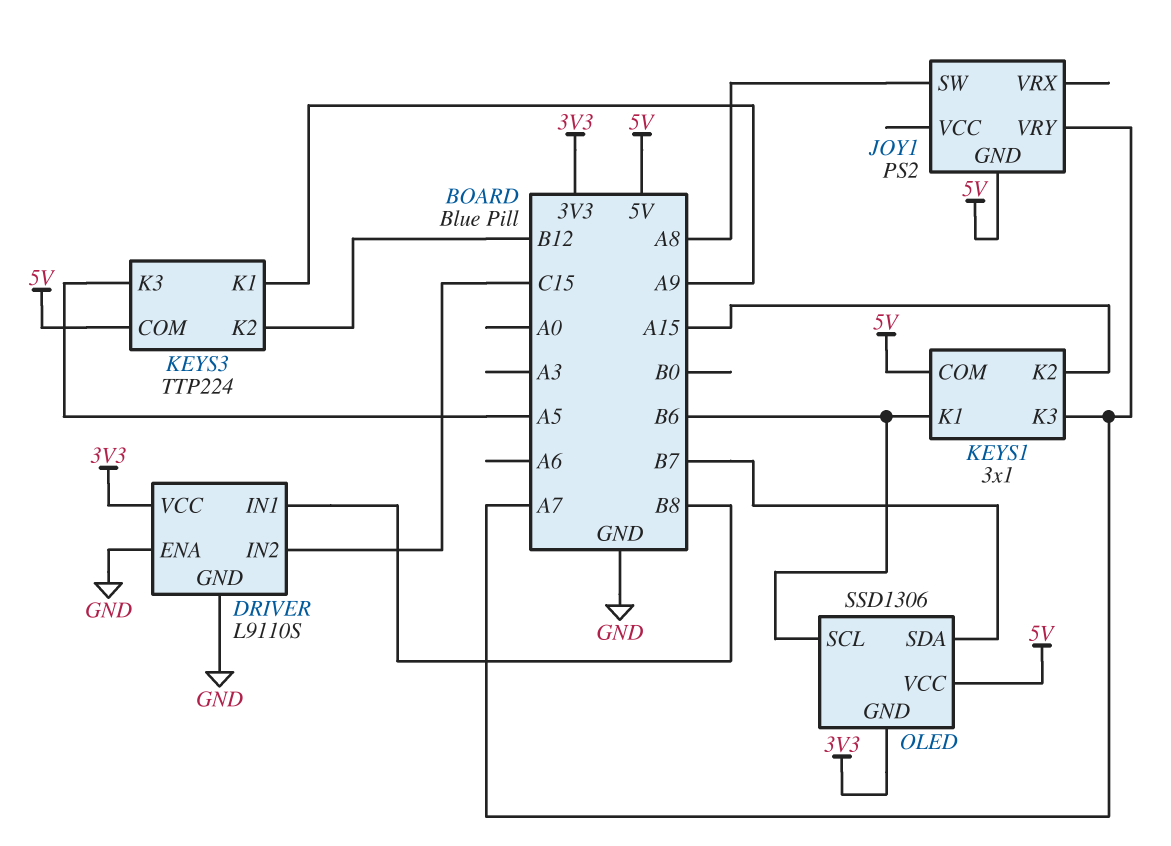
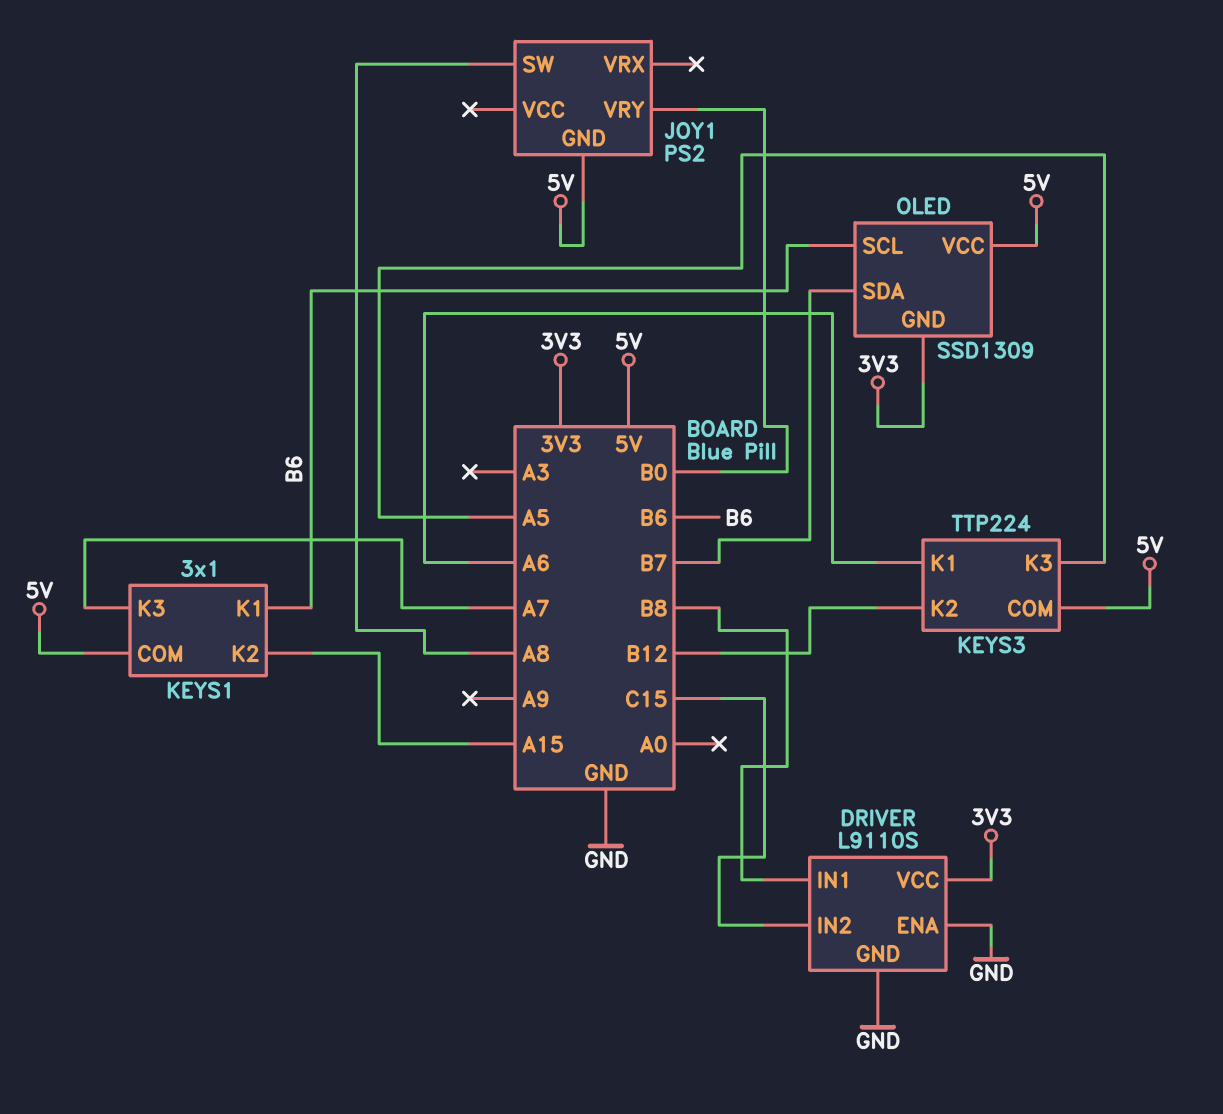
JOY1 pin VRY: A7 -> B0
KEYS3 pin K1: A9 -> A6
OLED: SSD1306 -> SSD1309

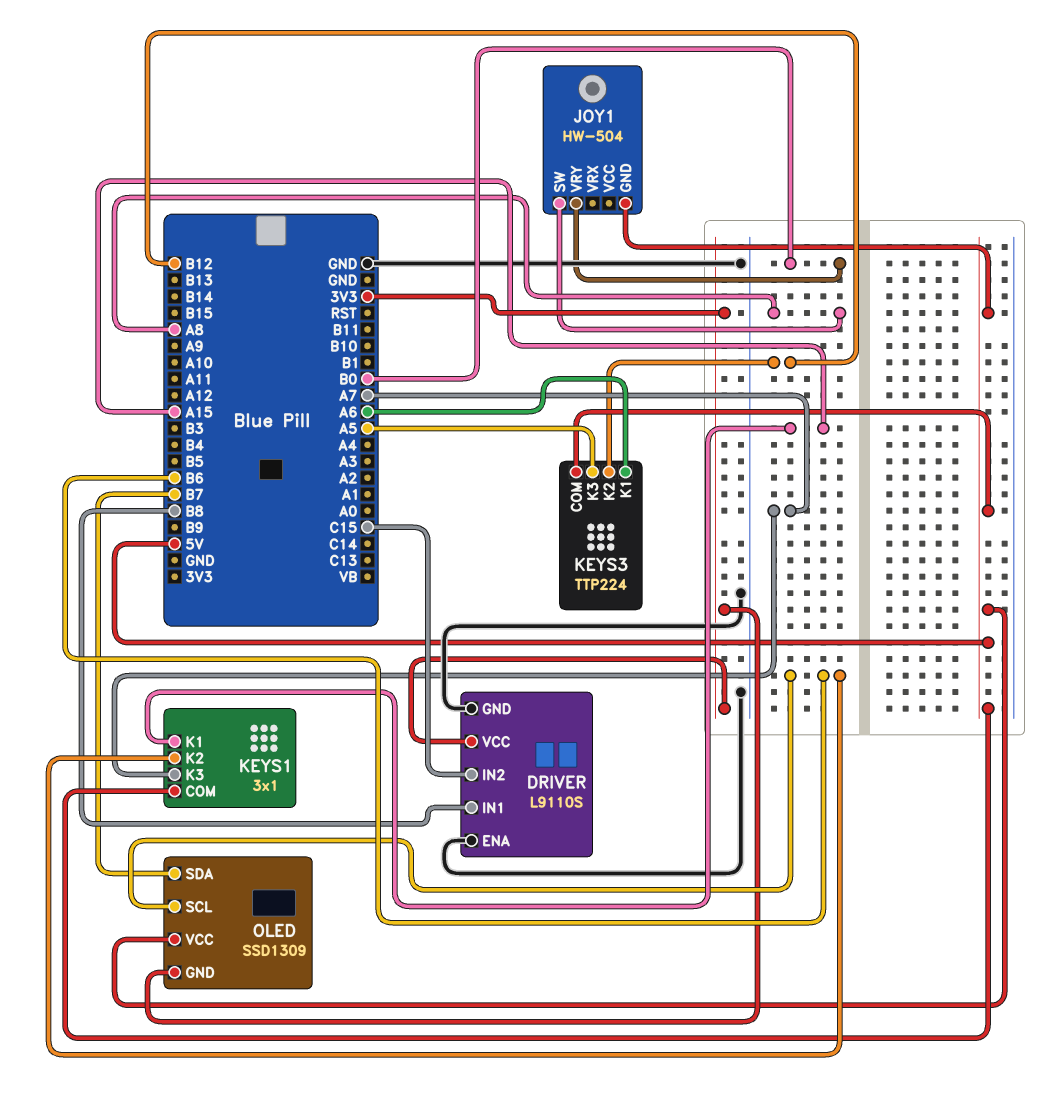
JOY1: PS2 -> HW-504
KEYS1 pin K1: B6 -> A15
KEYS1 pin K2: A15 -> B6

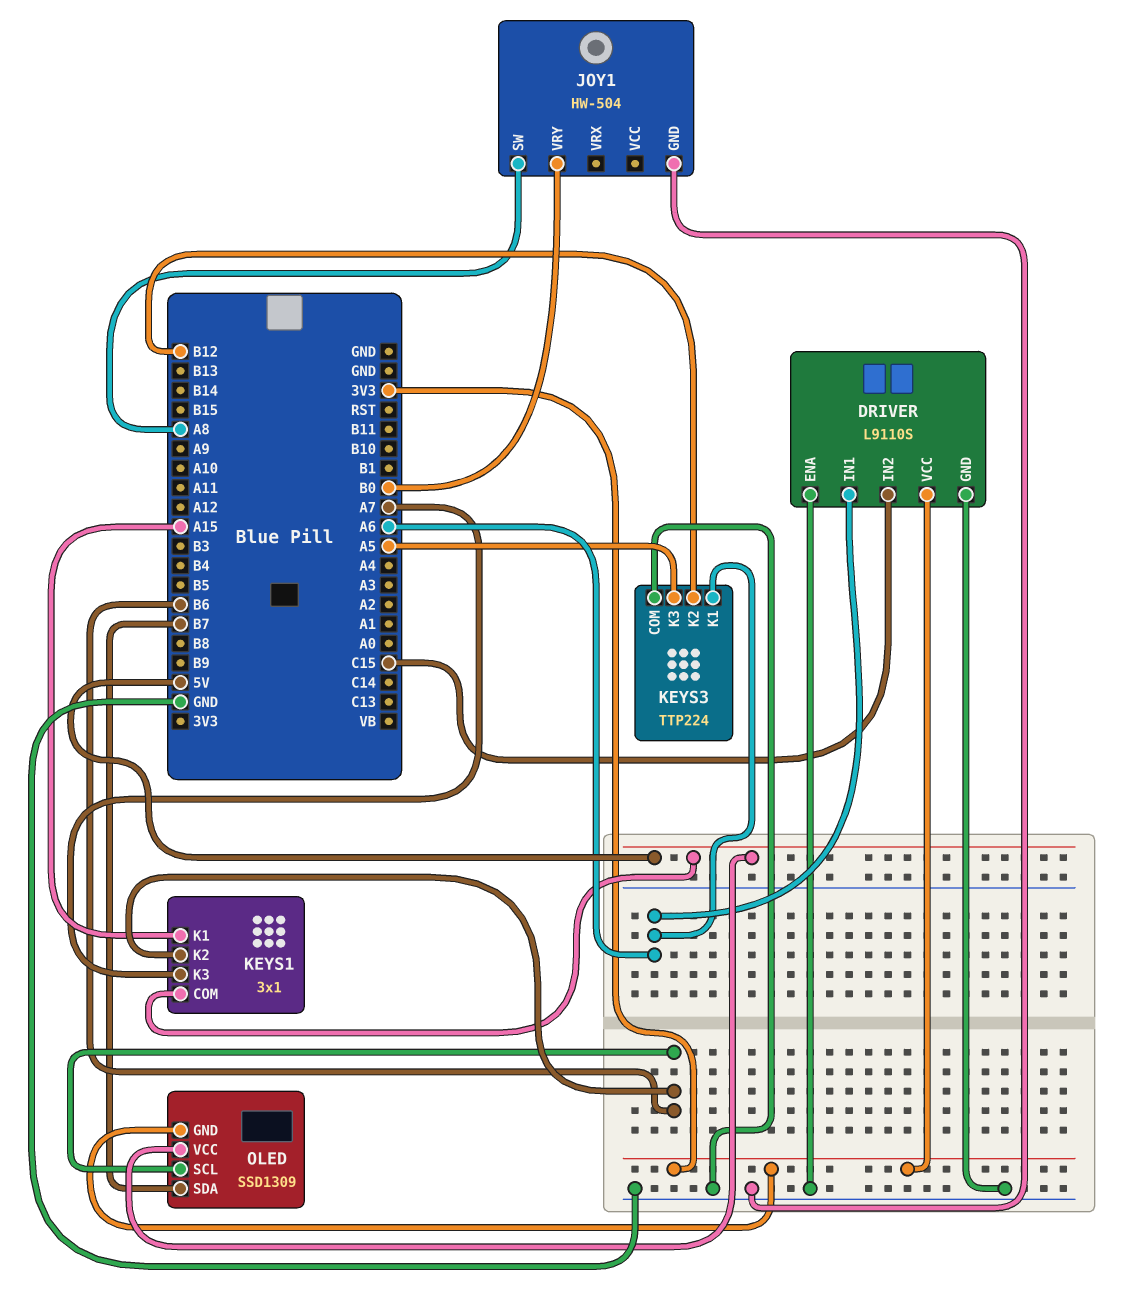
DRIVER pin IN1: B8 -> A6
JOY1 pin GND: 5V -> GND
KEYS3 pin COM: 5V -> GND

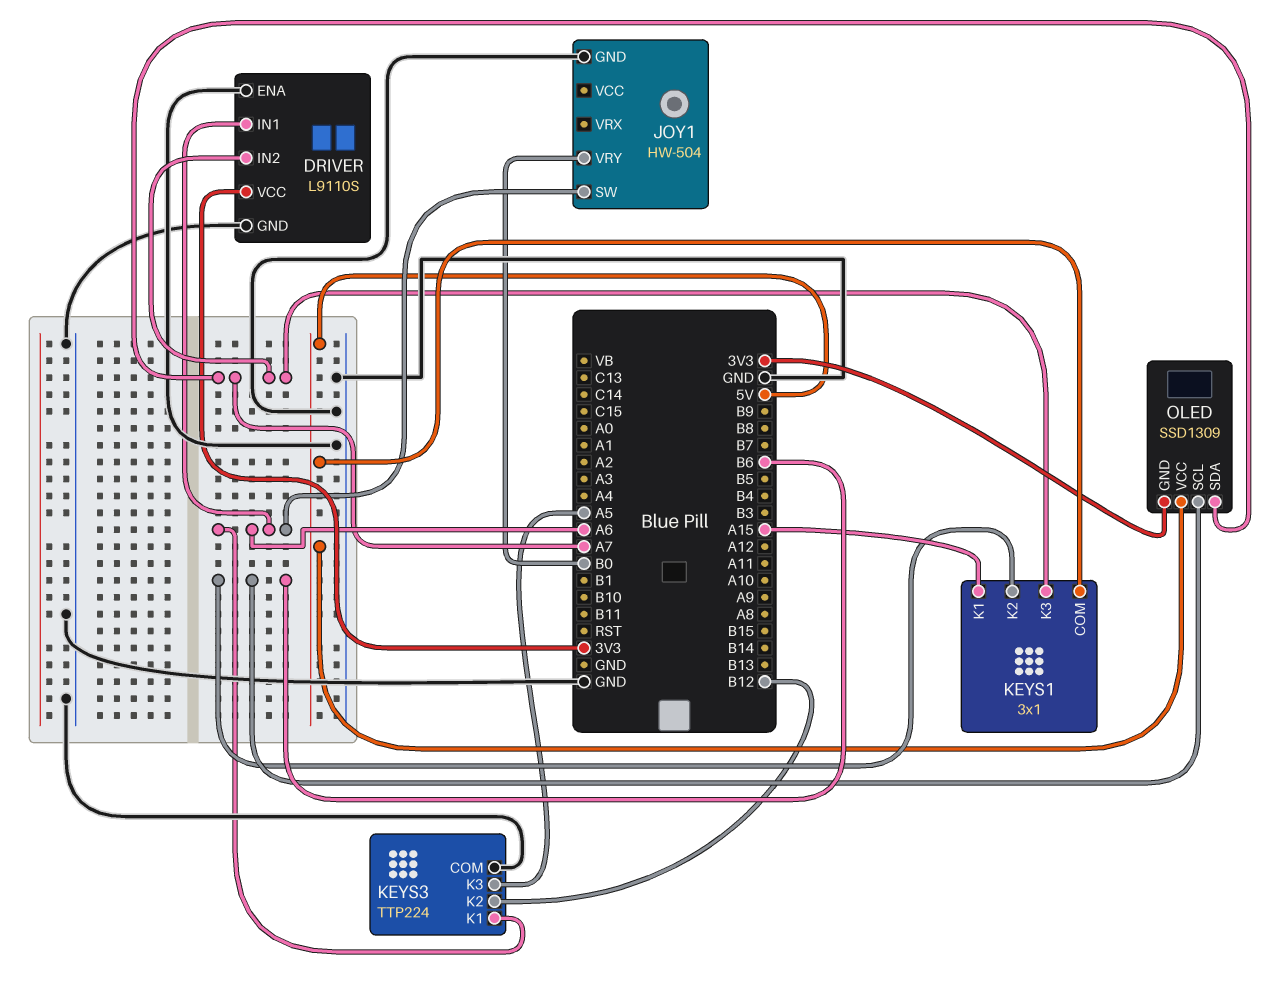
DRIVER pin IN2: C15 -> A7
JOY1 pin SW: A8 -> A6
OLED pin SDA: B7 -> A7

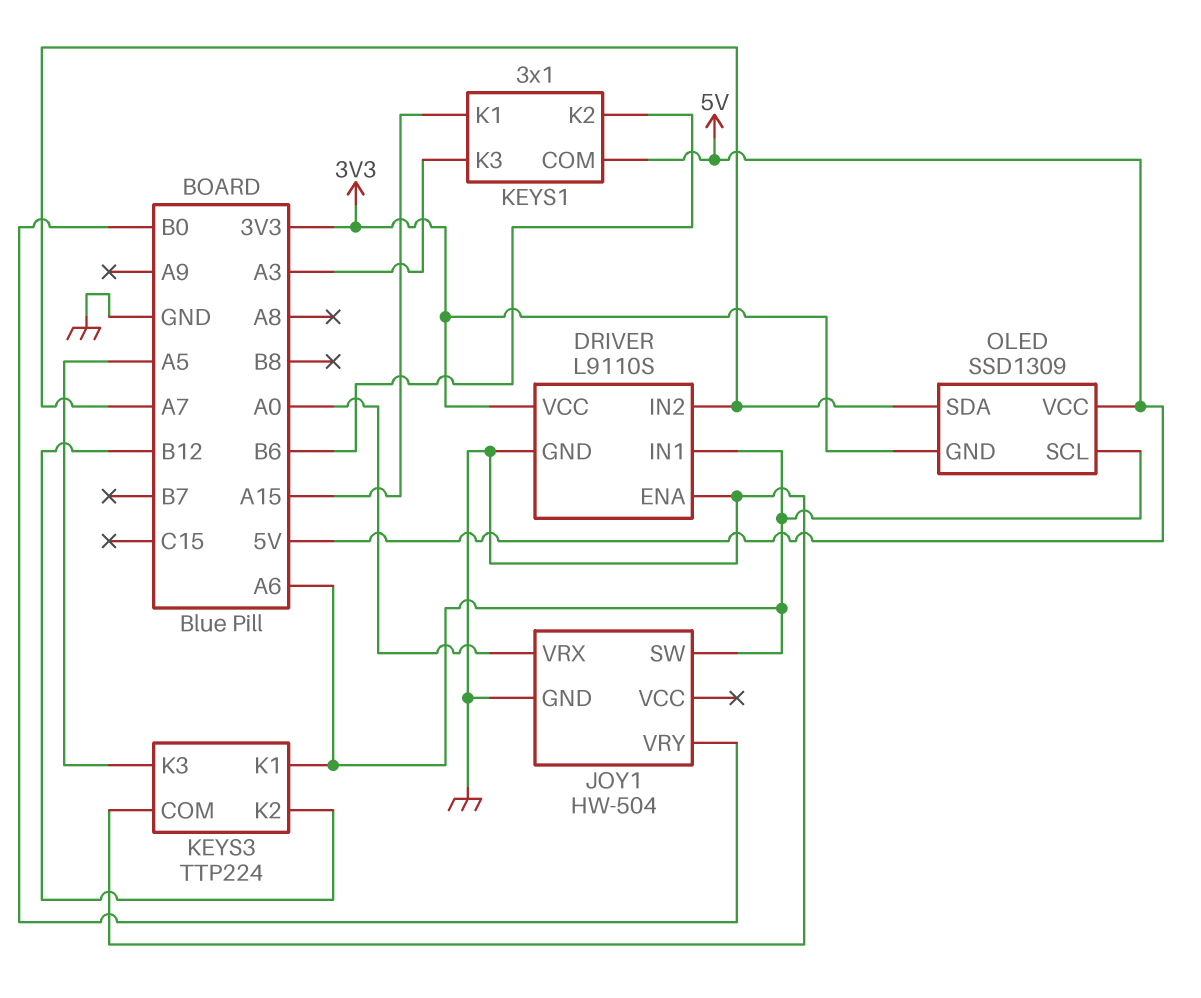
JOY1 pin VRX: none -> A0
KEYS1 pin K3: A7 -> A3
OLED pin SCL: B6 -> A6

